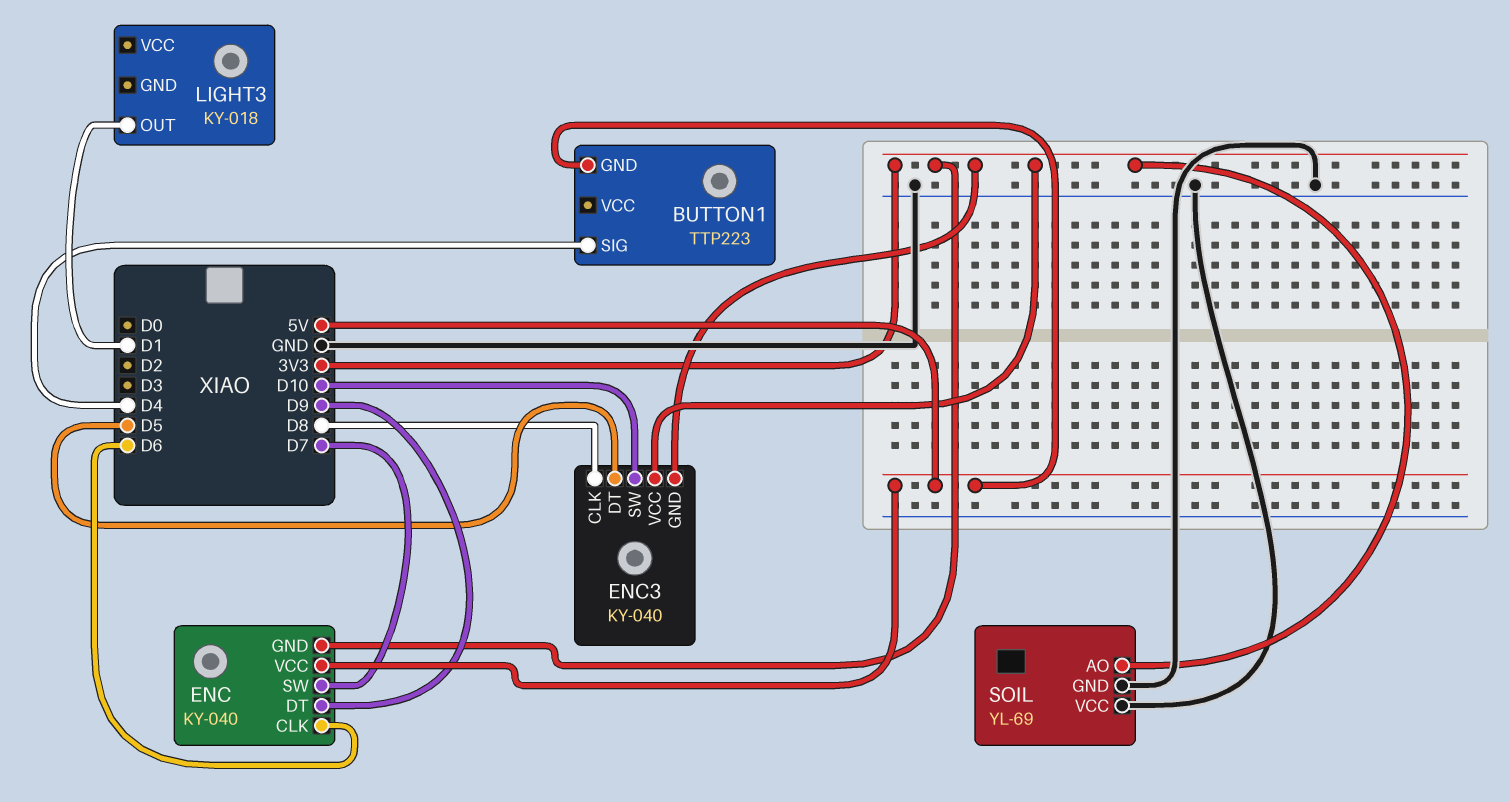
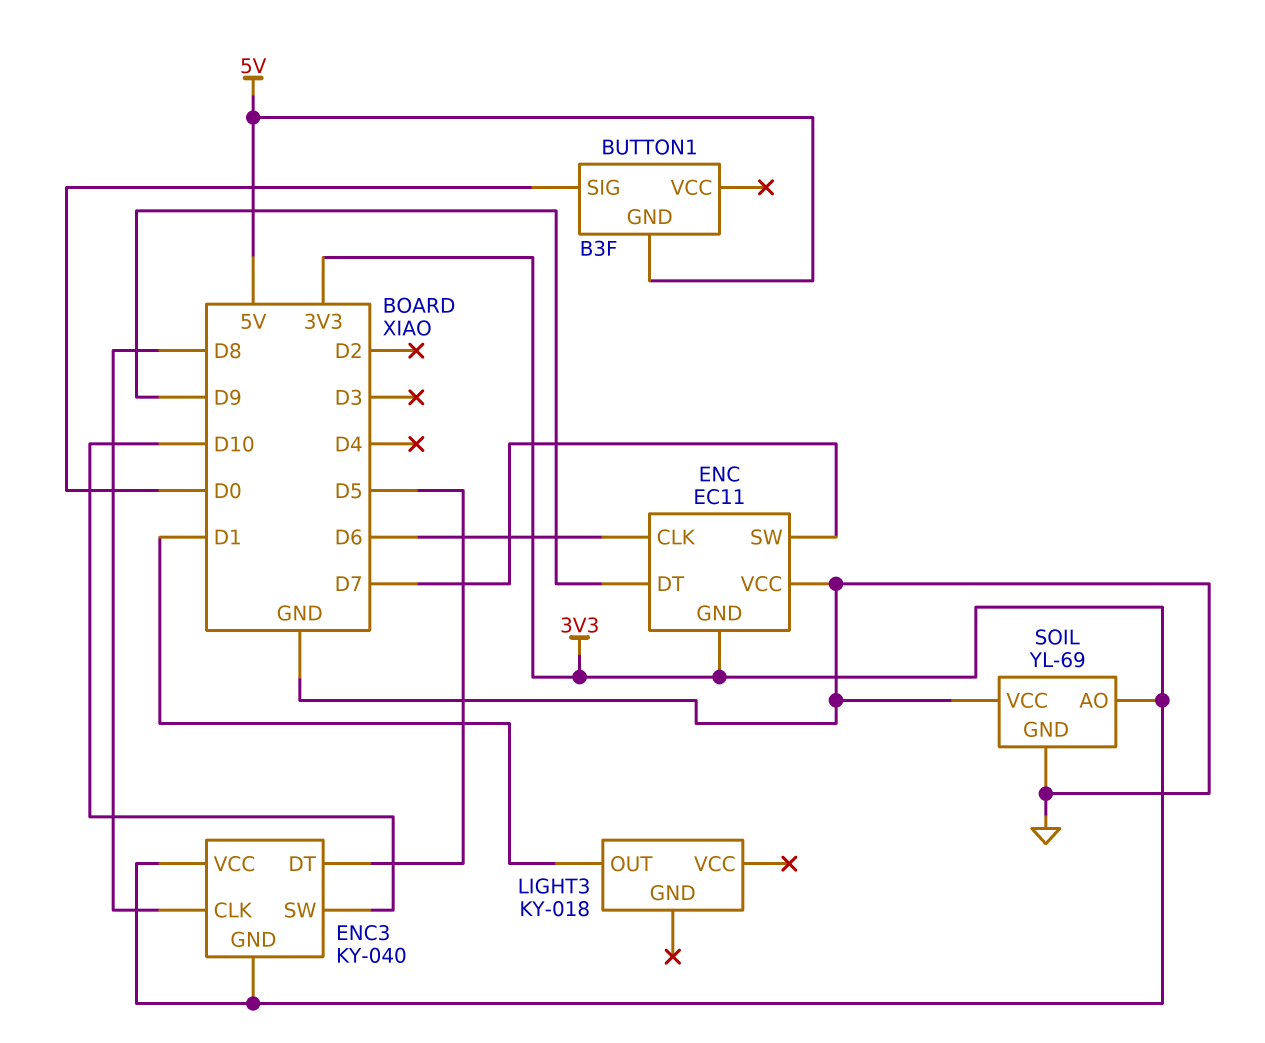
BUTTON1: TTP223 -> B3F
BUTTON1 pin SIG: D4 -> D0
ENC: KY-040 -> EC11
ENC pin VCC: 5V -> GND

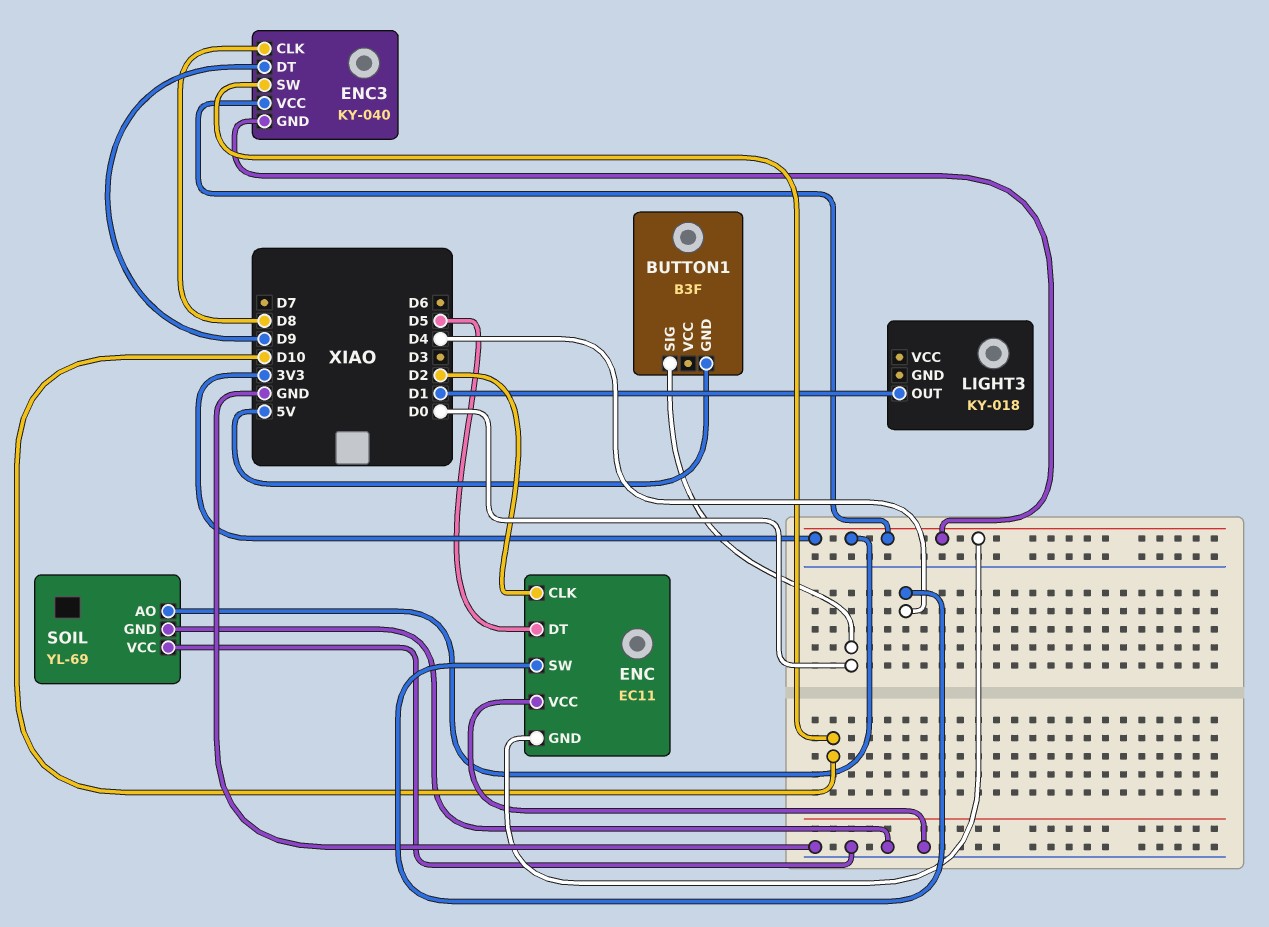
ENC pin CLK: D6 -> D2
ENC pin DT: D9 -> D5
ENC pin SW: D7 -> D4
ENC3 pin DT: D5 -> D9

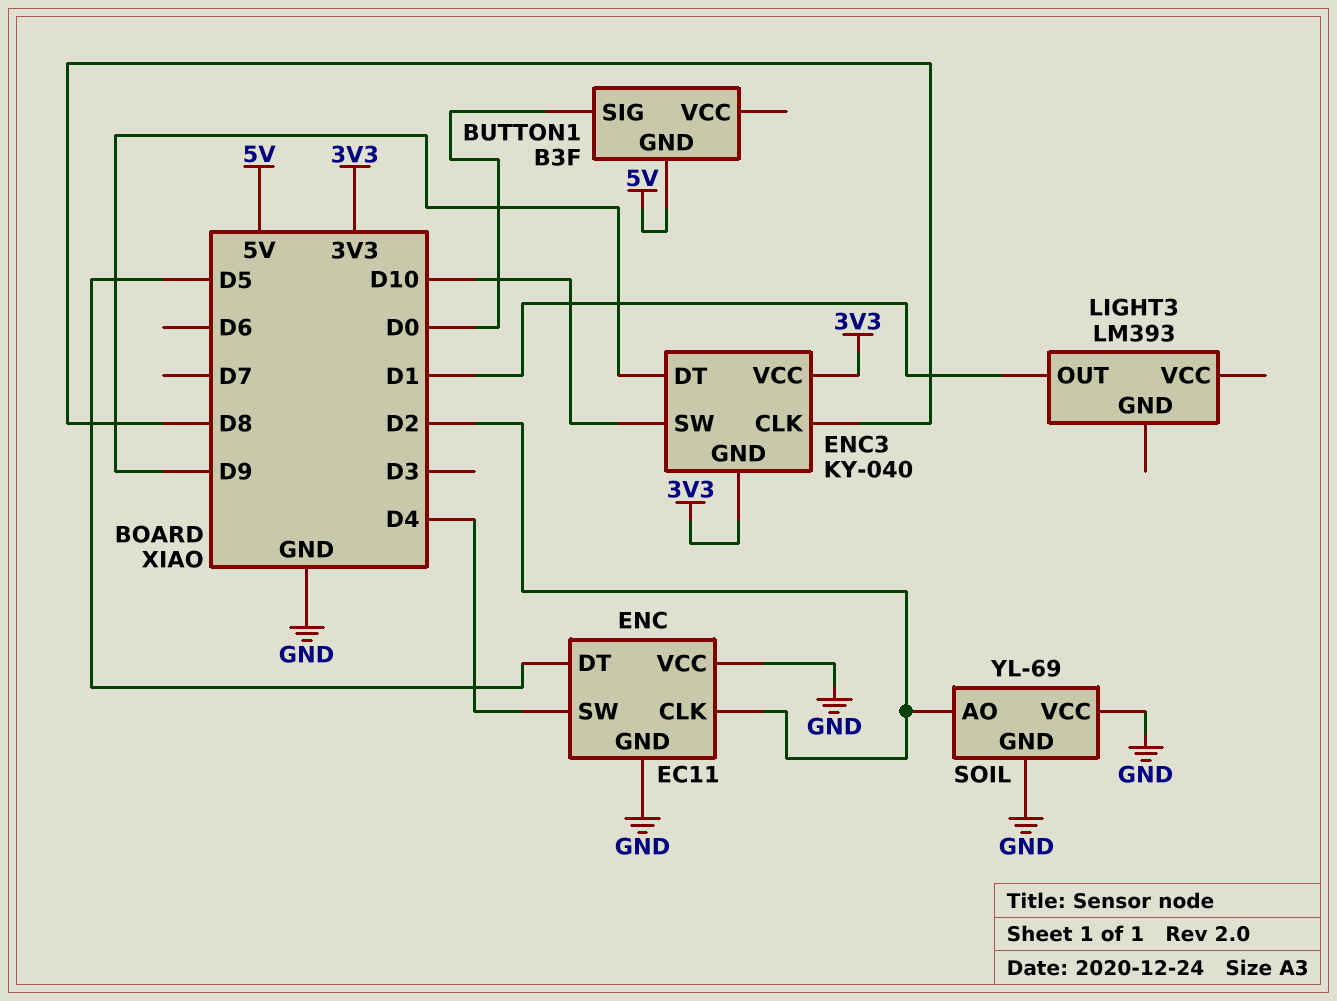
ENC pin GND: 3V3 -> GND
LIGHT3: KY-018 -> LM393
SOIL pin AO: 3V3 -> D2

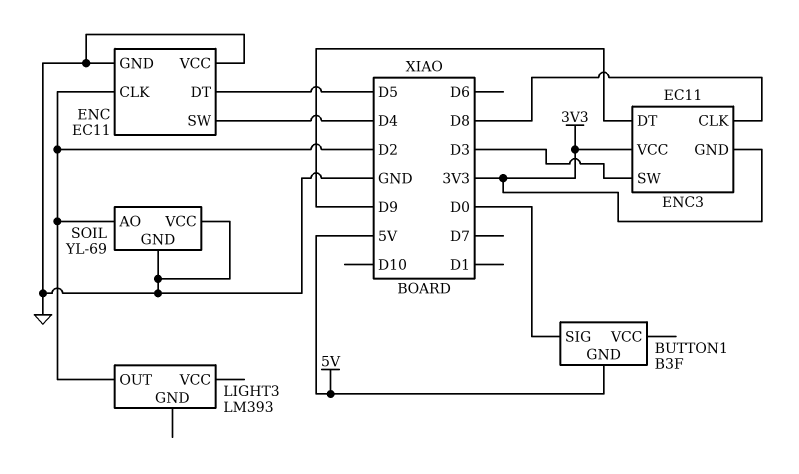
ENC3: KY-040 -> EC11
ENC3 pin SW: D10 -> D3
LIGHT3 pin OUT: D1 -> D2

